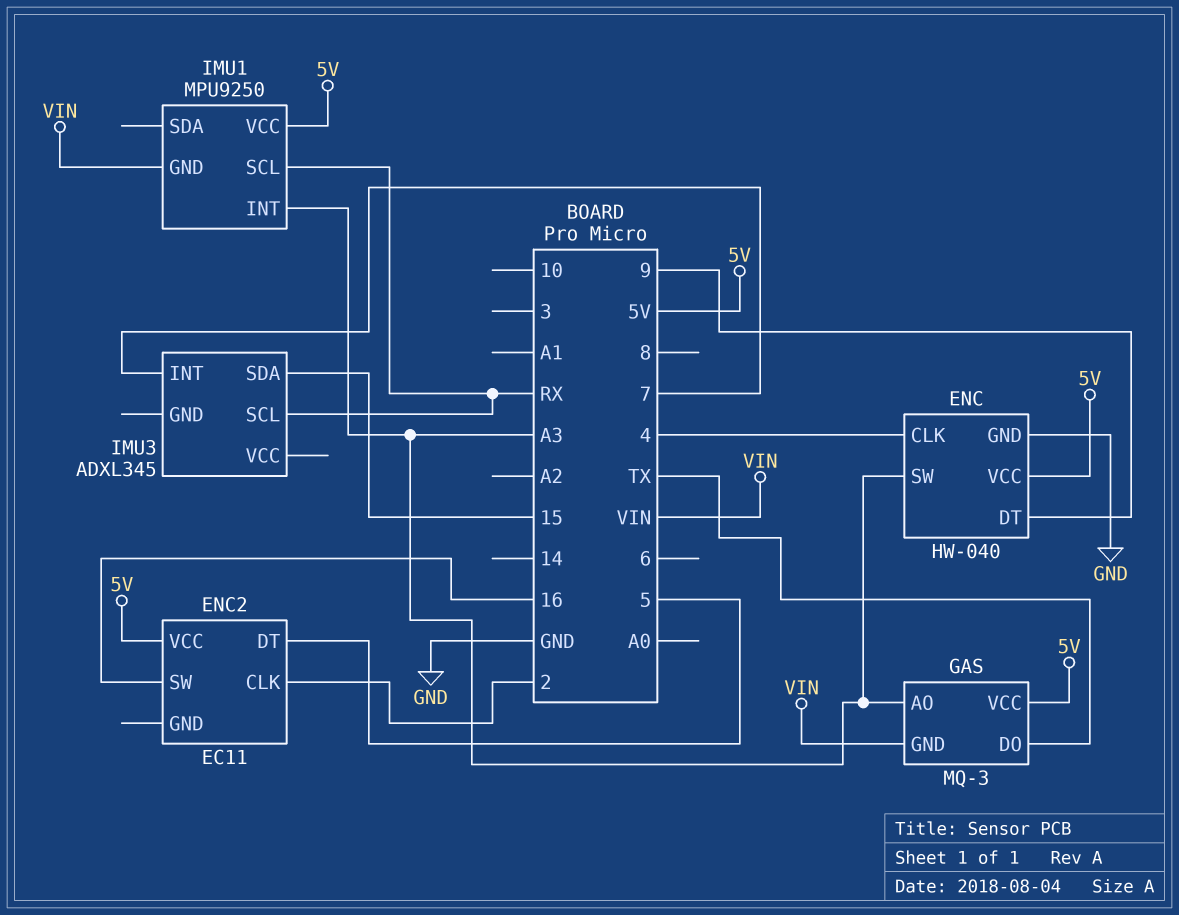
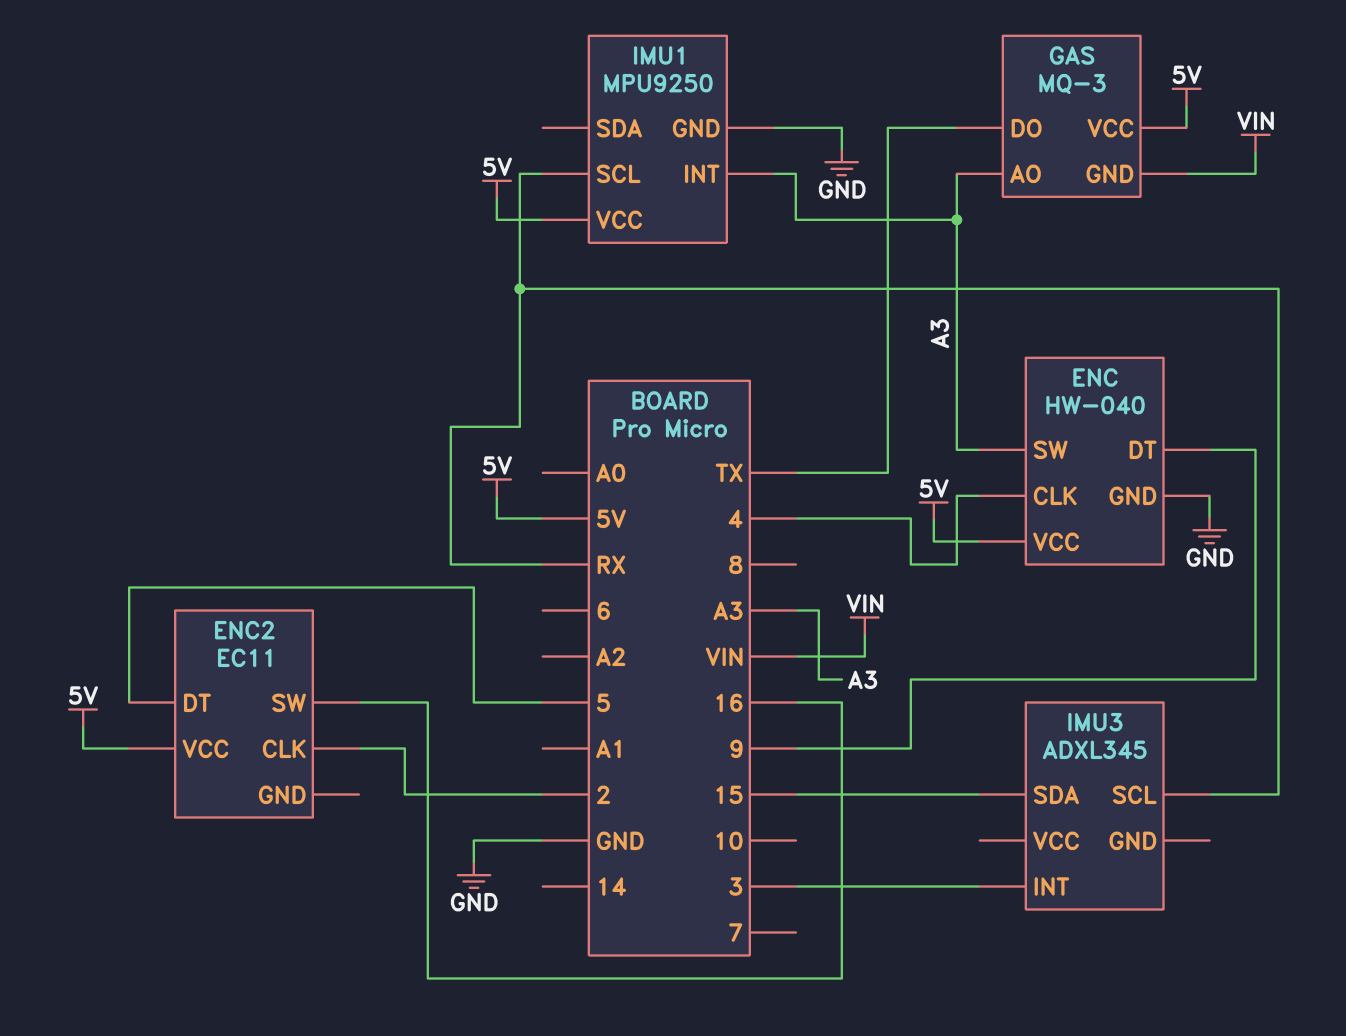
IMU1 pin GND: VIN -> GND
IMU3 pin INT: 7 -> 3

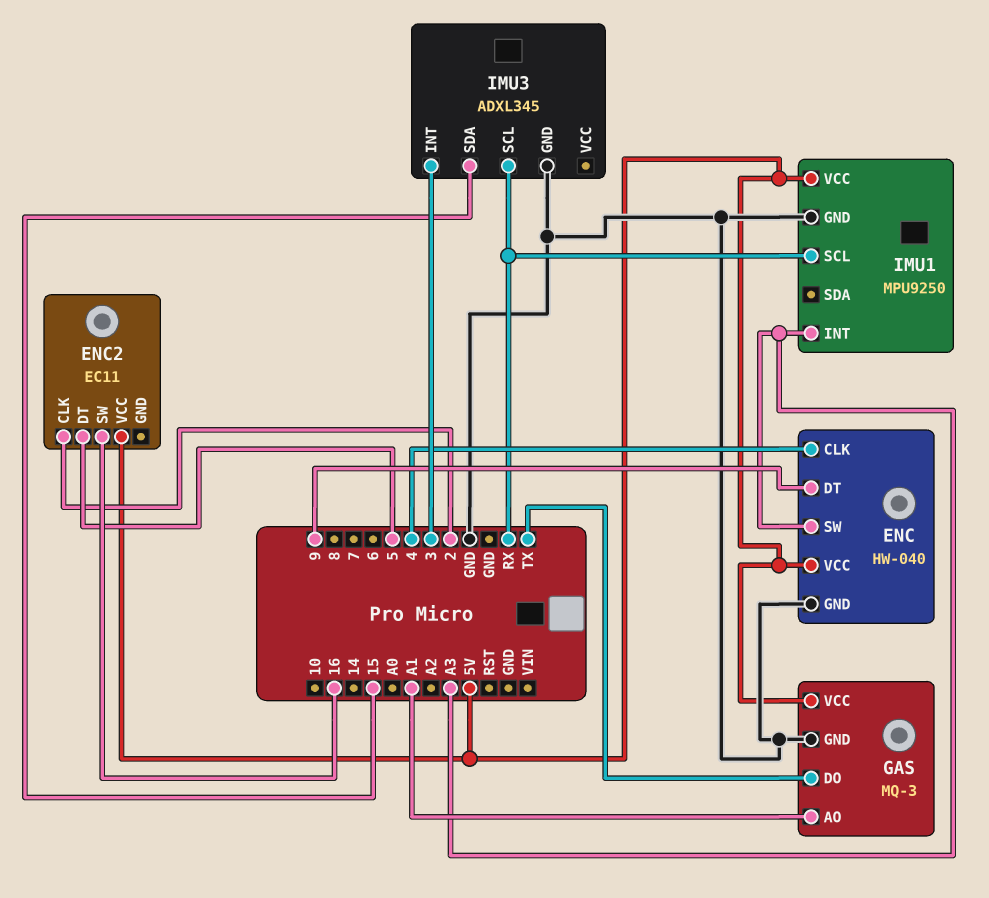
GAS pin AO: A3 -> A1
GAS pin GND: VIN -> GND
IMU3 pin GND: none -> GND

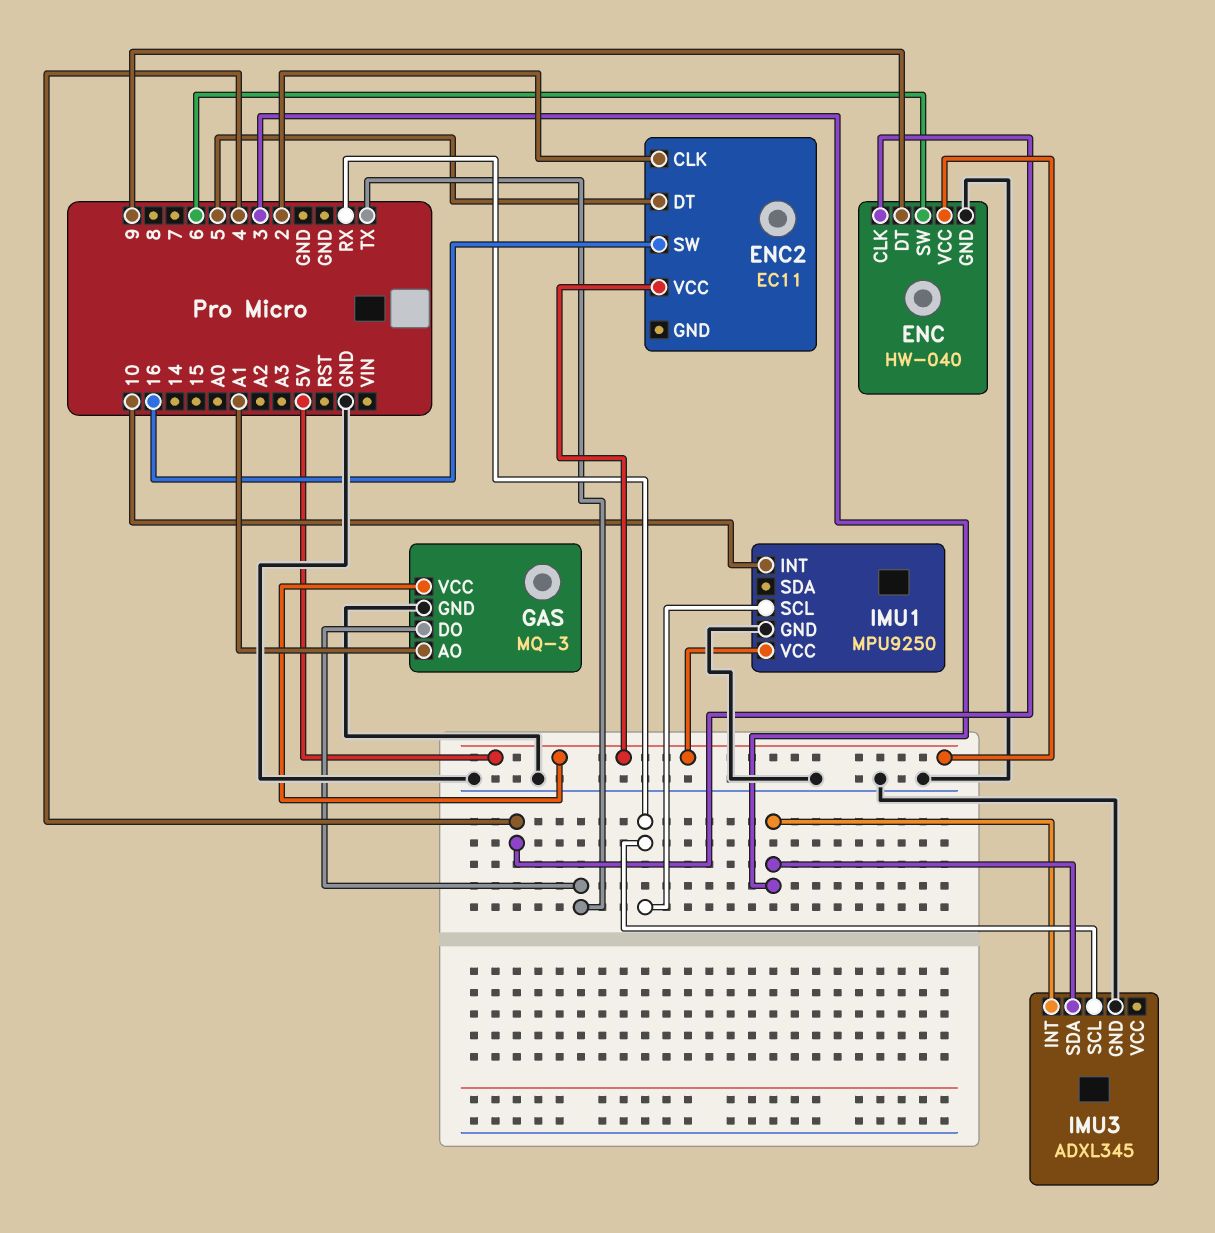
ENC pin SW: A3 -> 6
IMU1 pin INT: A3 -> 10
IMU3 pin SDA: 15 -> 3

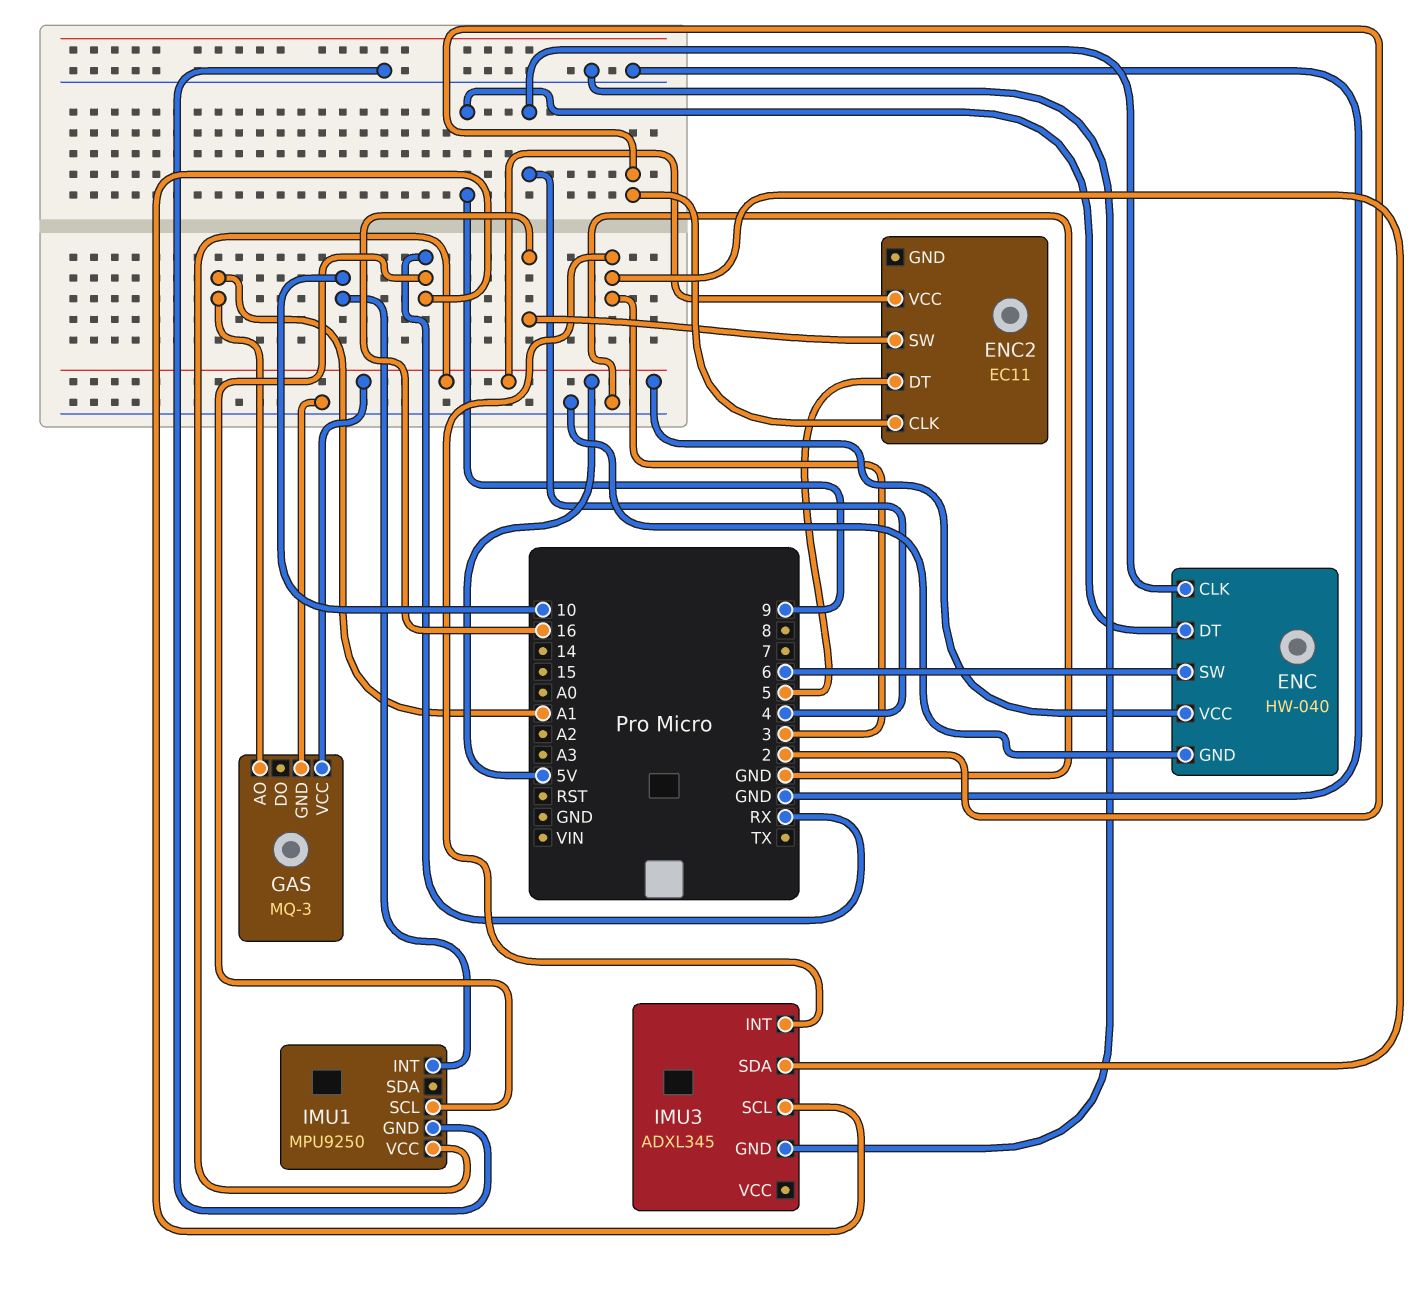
GAS pin DO: TX -> none

